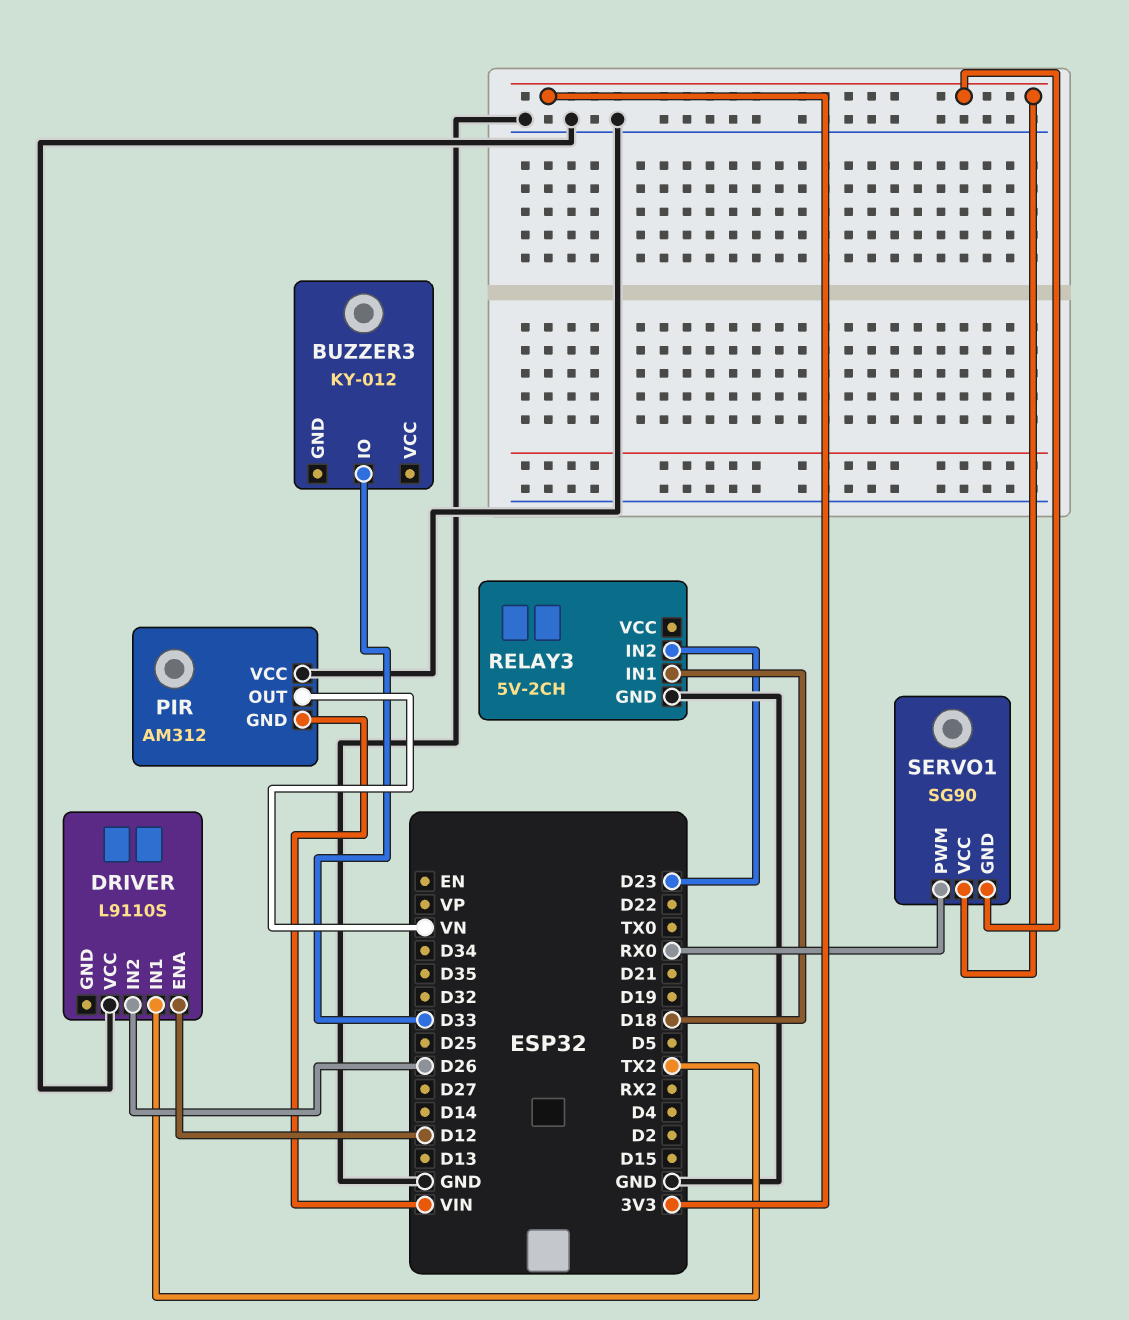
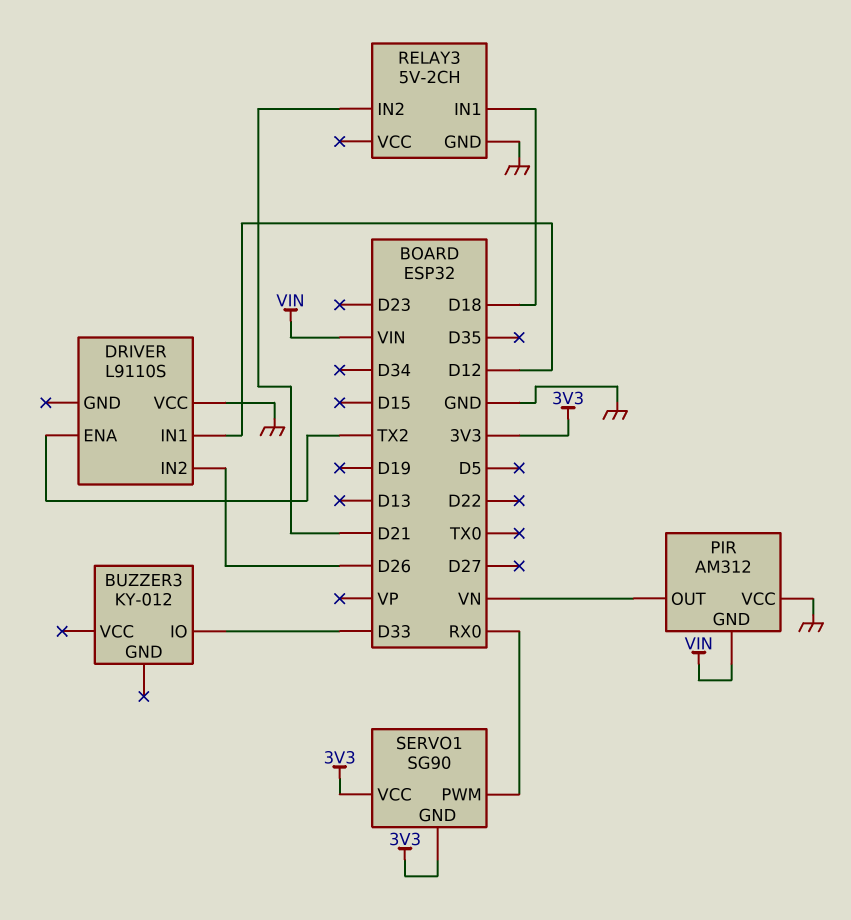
DRIVER pin ENA: D12 -> TX2
DRIVER pin IN1: TX2 -> D12
RELAY3 pin IN2: D23 -> D21

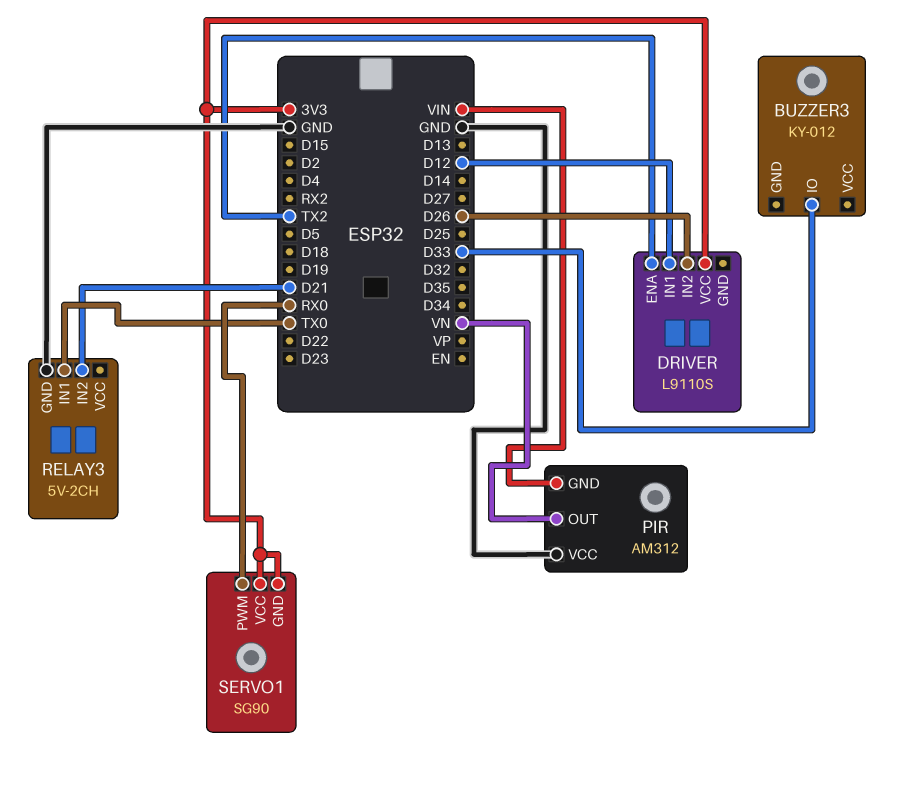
DRIVER pin VCC: GND -> 3V3
RELAY3 pin IN1: D18 -> TX0

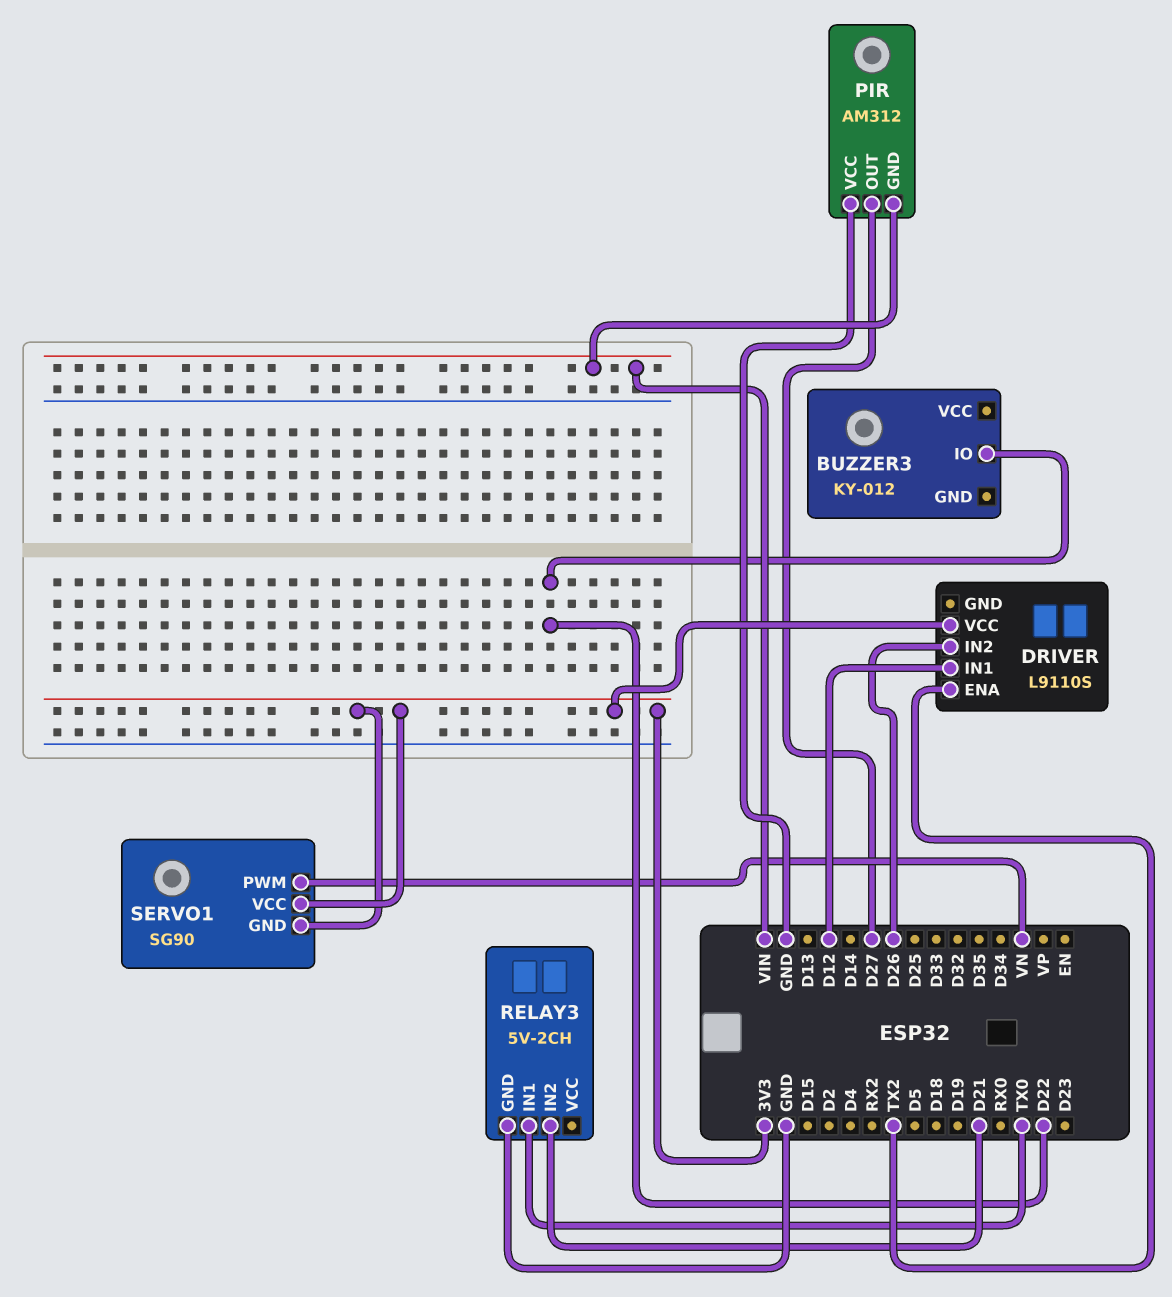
BUZZER3 pin IO: D33 -> D22
PIR pin OUT: VN -> D27
SERVO1 pin PWM: RX0 -> VN

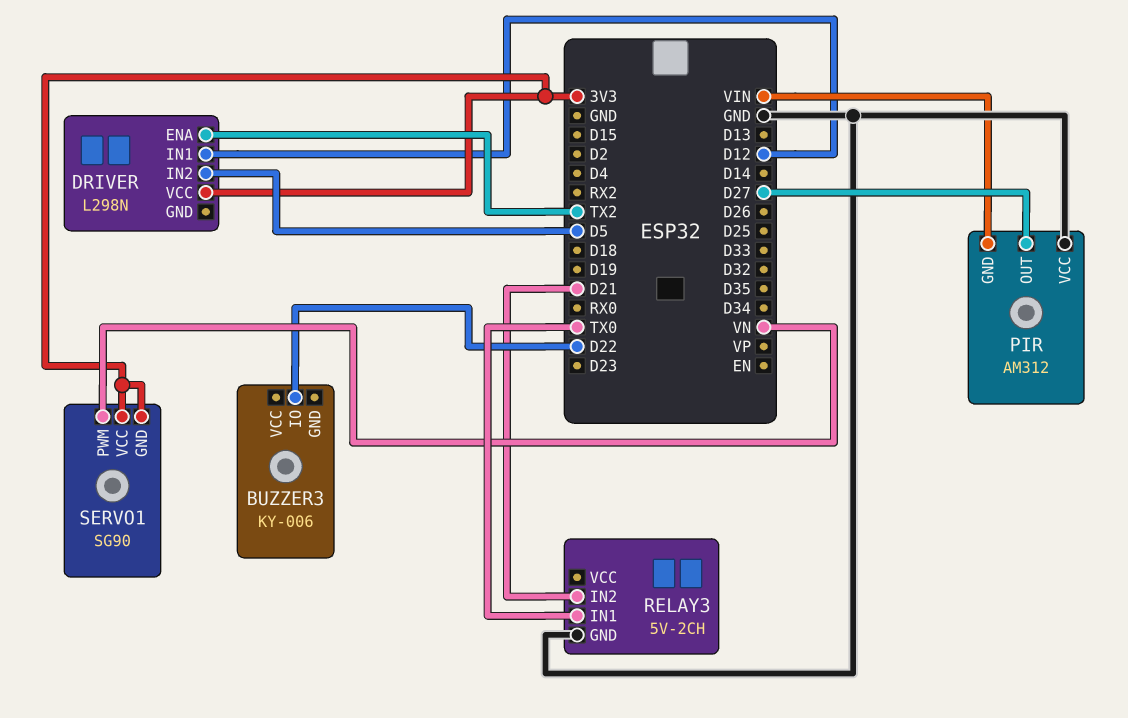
BUZZER3: KY-012 -> KY-006
DRIVER: L9110S -> L298N
DRIVER pin IN2: D26 -> D5

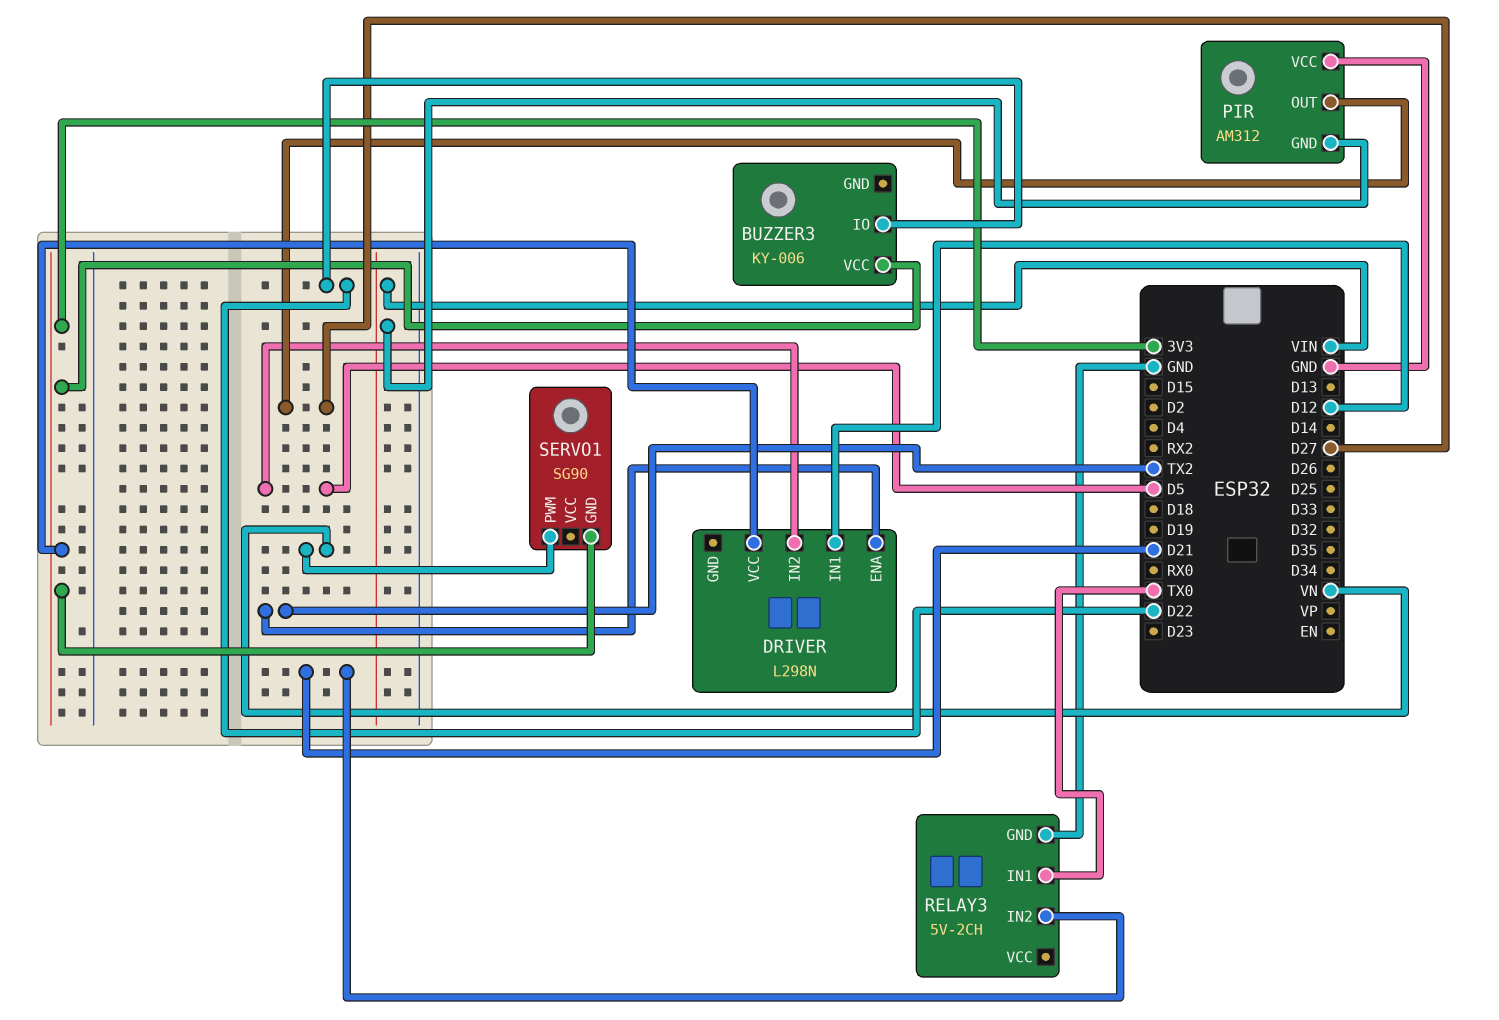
BUZZER3 pin VCC: none -> 3V3
SERVO1 pin VCC: 3V3 -> none

